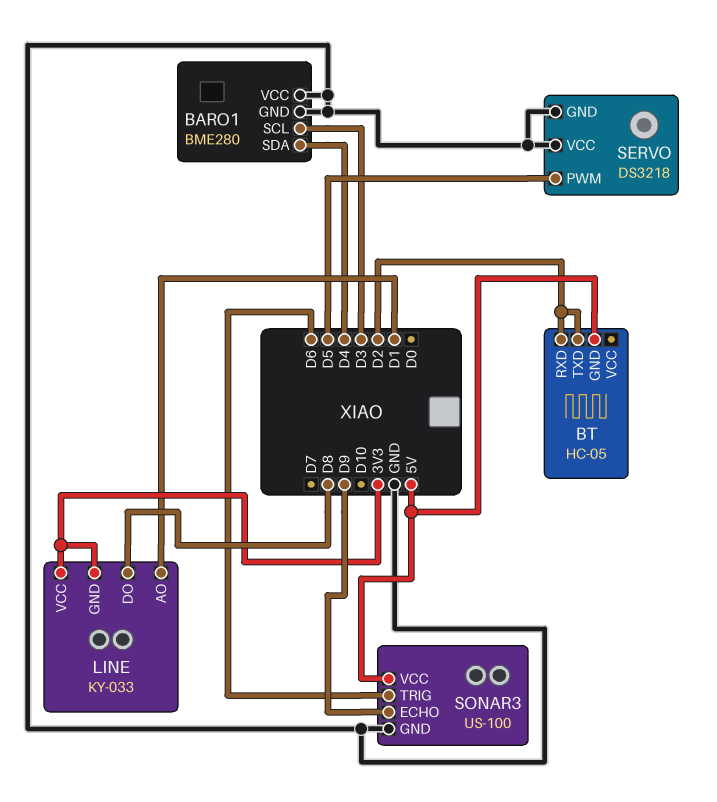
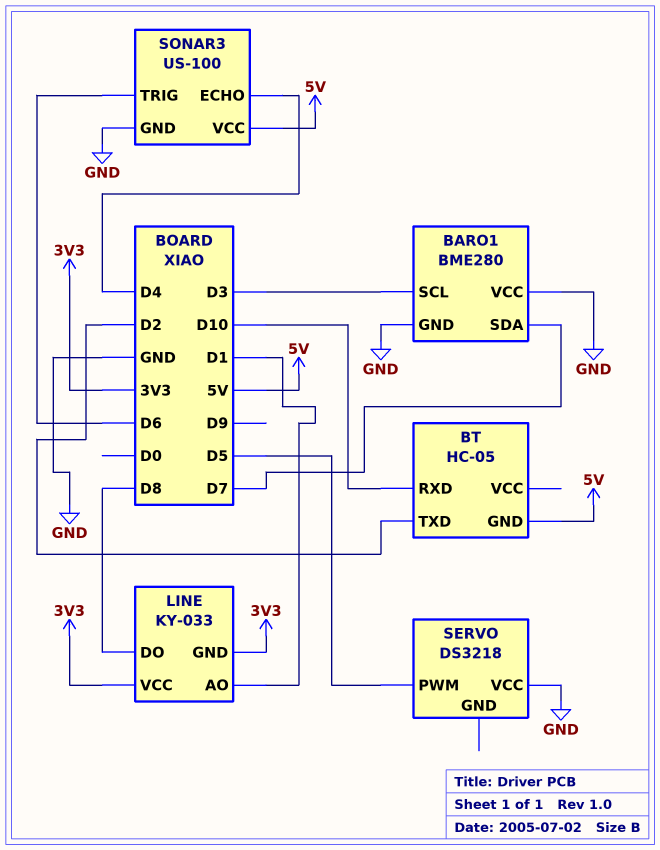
BARO1 pin SDA: D4 -> D7
BT pin RXD: D2 -> D10
SERVO pin GND: GND -> none
SONAR3 pin ECHO: D9 -> D4

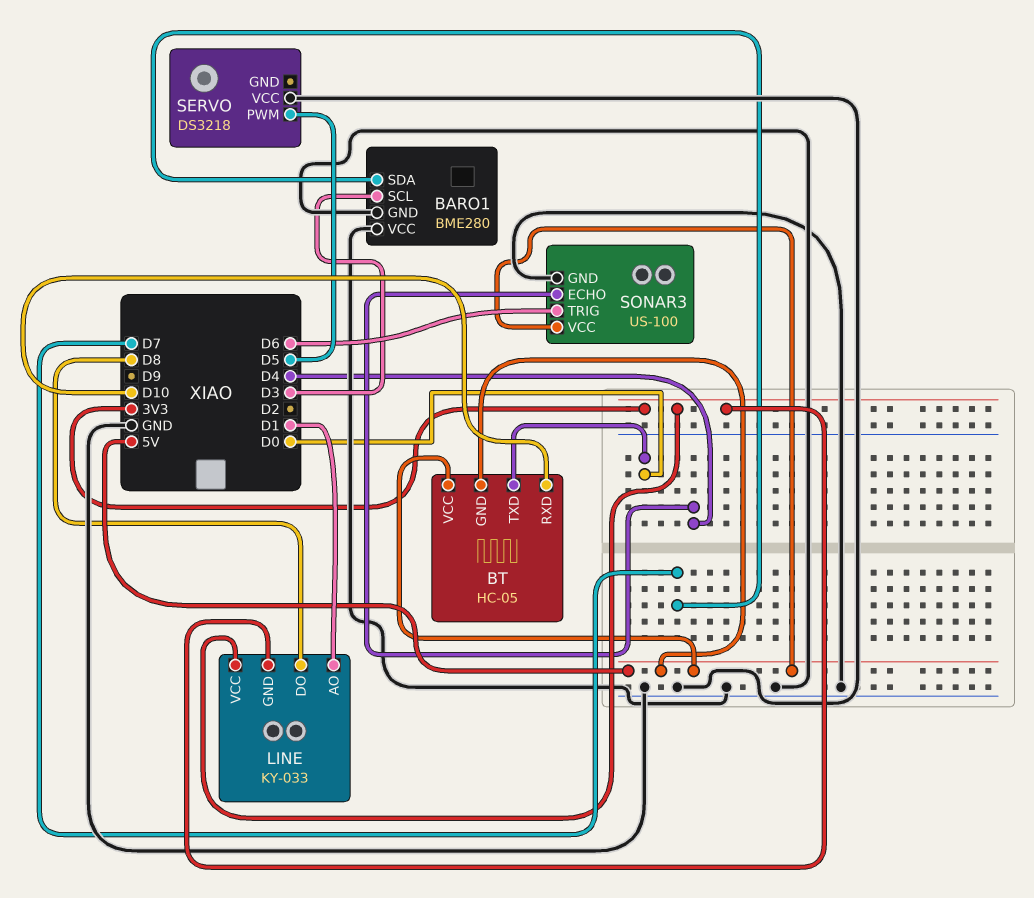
BT pin TXD: D2 -> D0
BT pin VCC: none -> 5V

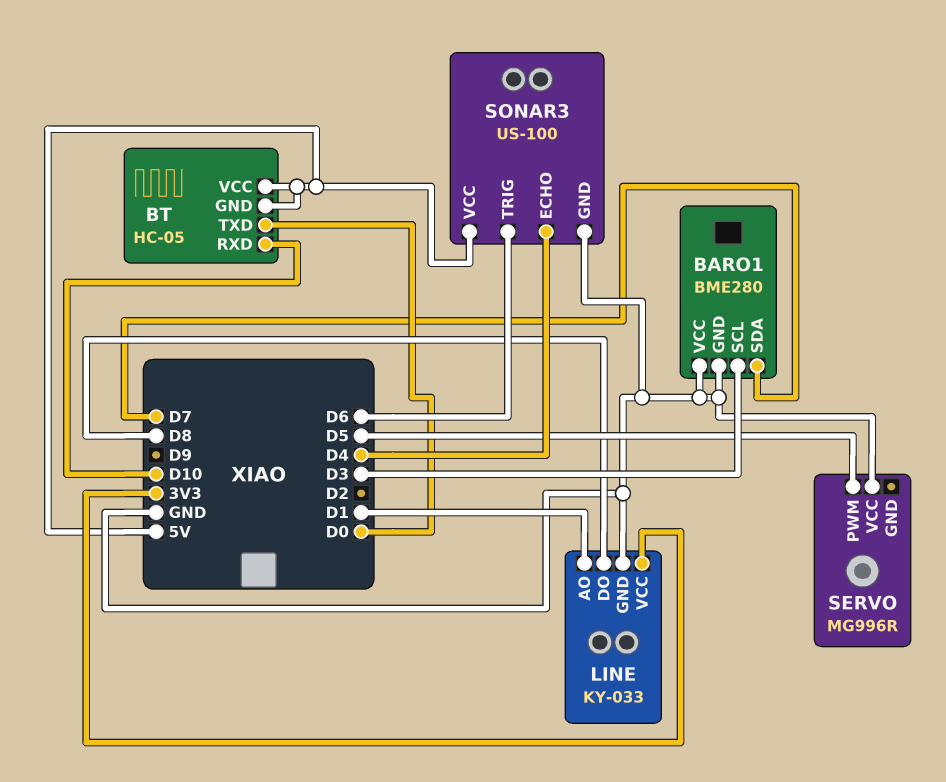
LINE pin GND: 3V3 -> GND
SERVO: DS3218 -> MG996R

